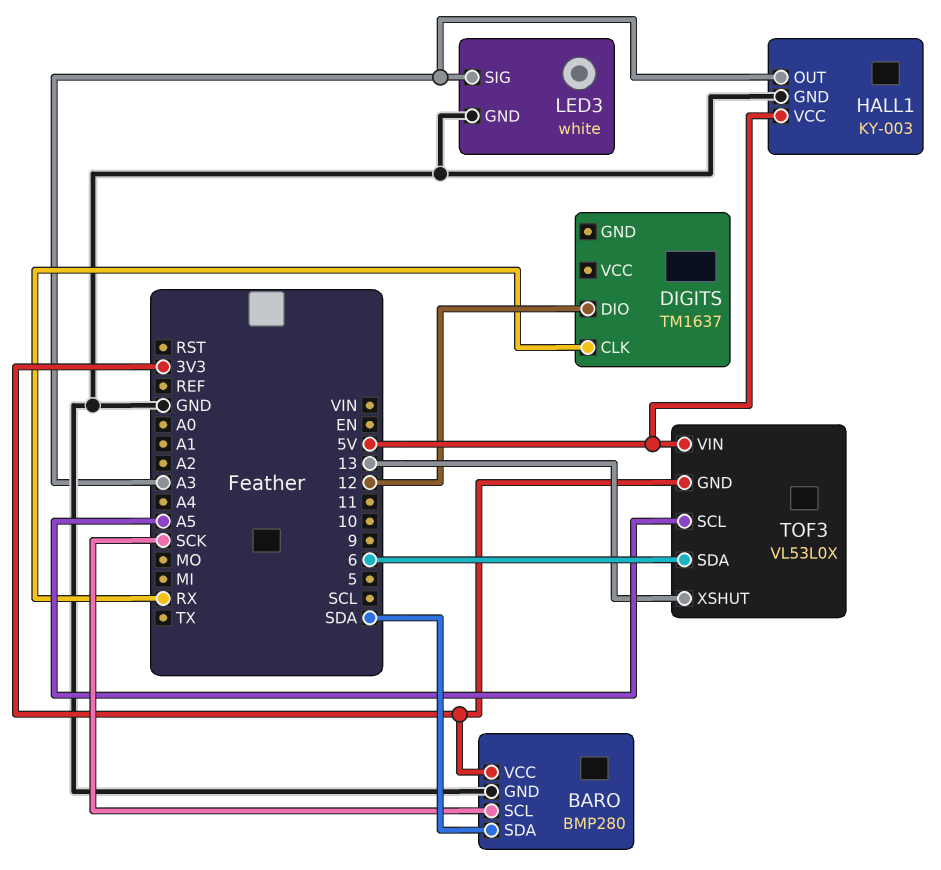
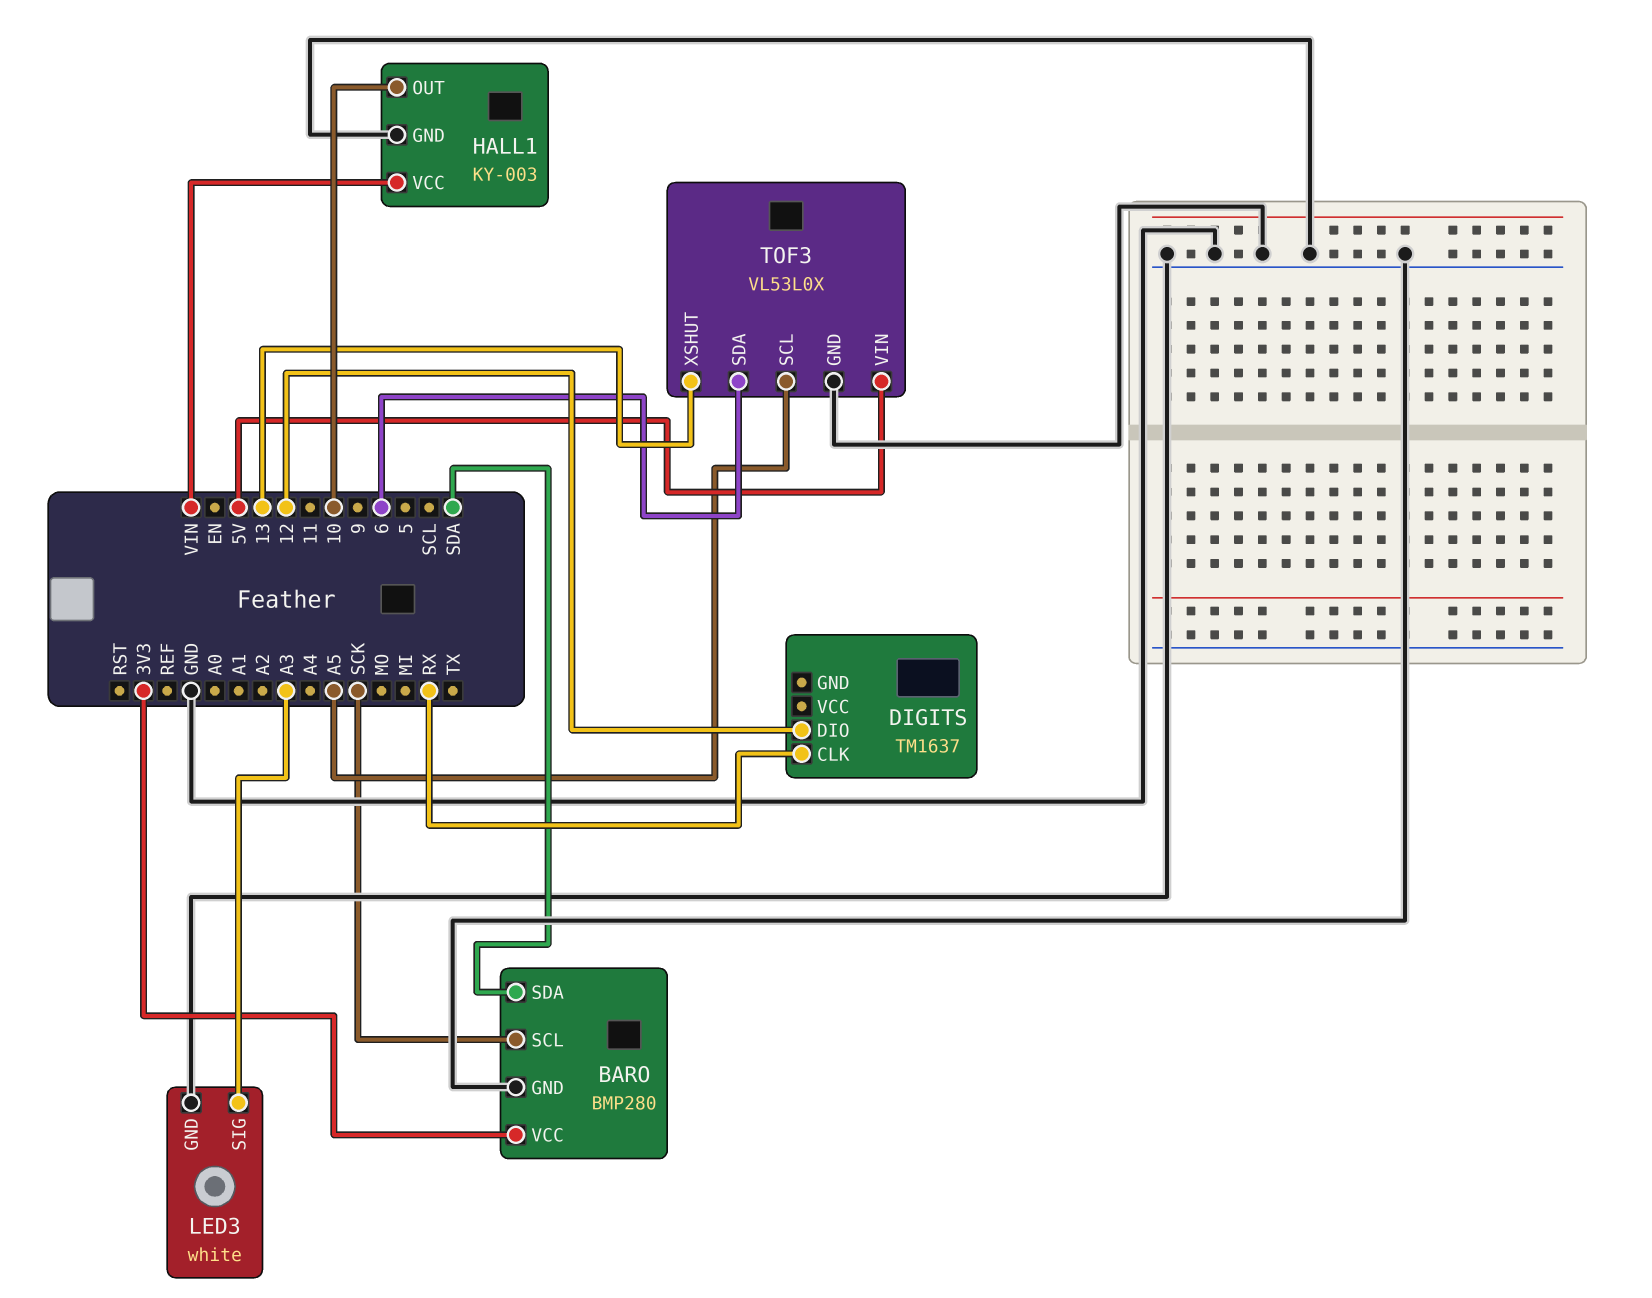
HALL1 pin OUT: A3 -> 10
HALL1 pin VCC: 5V -> VIN
TOF3 pin GND: 3V3 -> GND

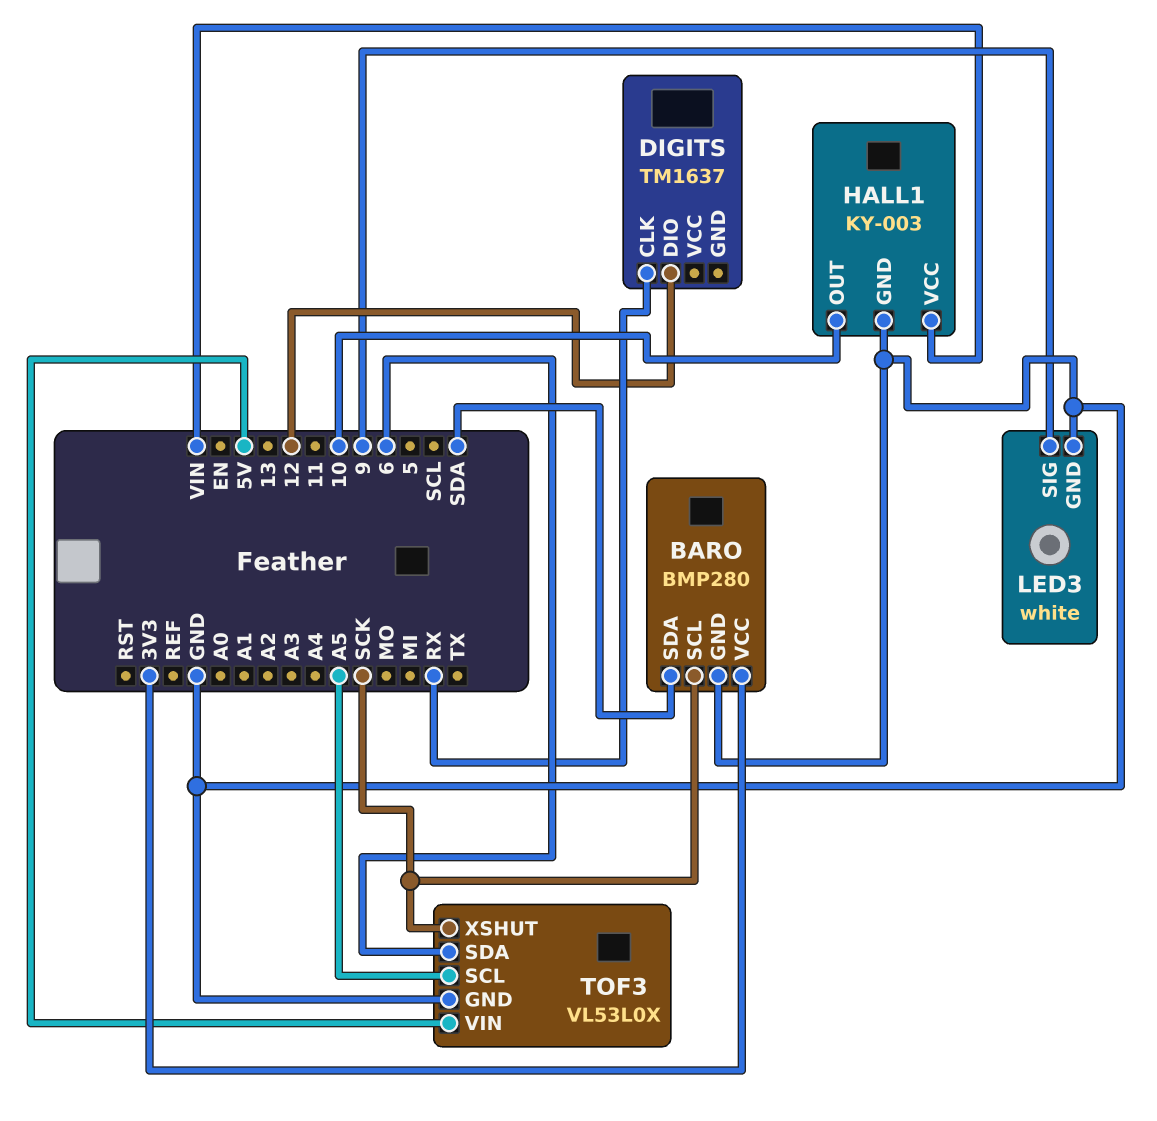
LED3 pin SIG: A3 -> 9
TOF3 pin XSHUT: 13 -> SCK

